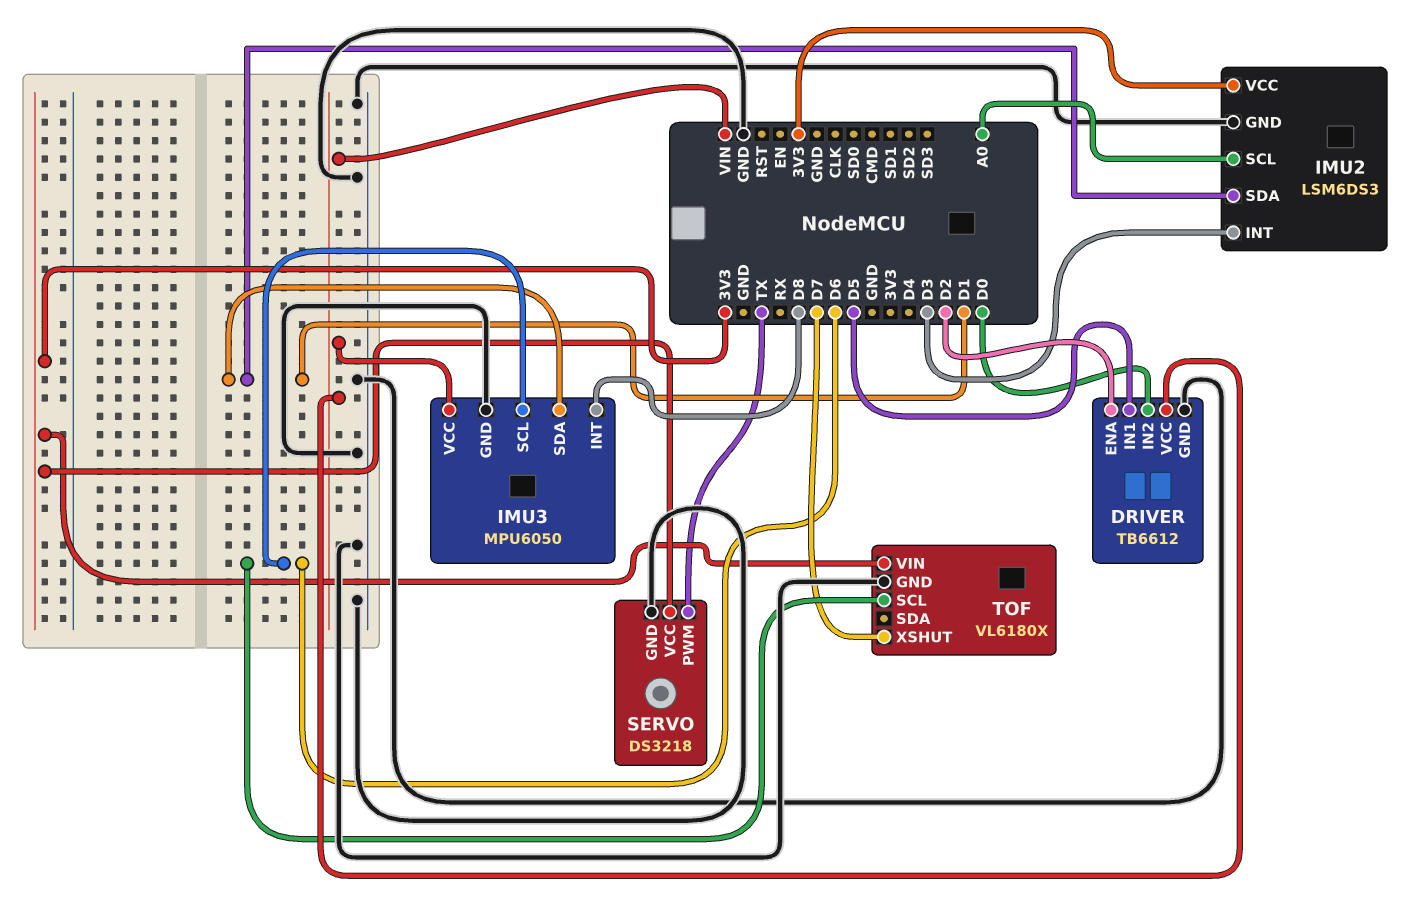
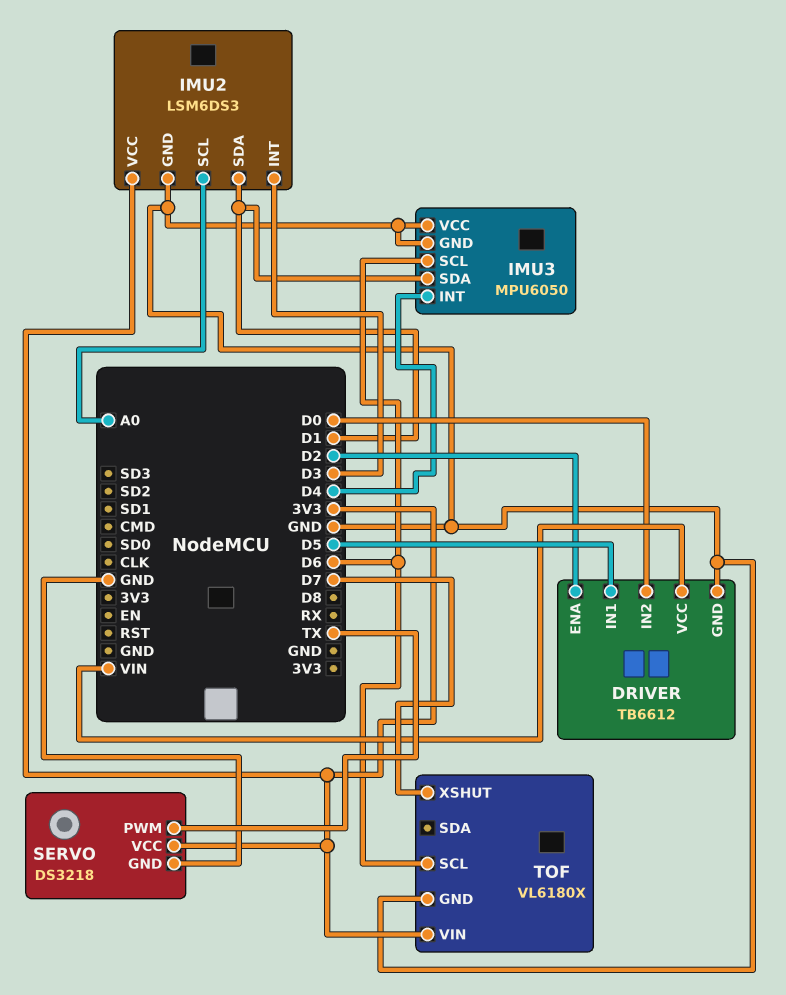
IMU3 pin INT: D8 -> D4
IMU3 pin VCC: VIN -> GND

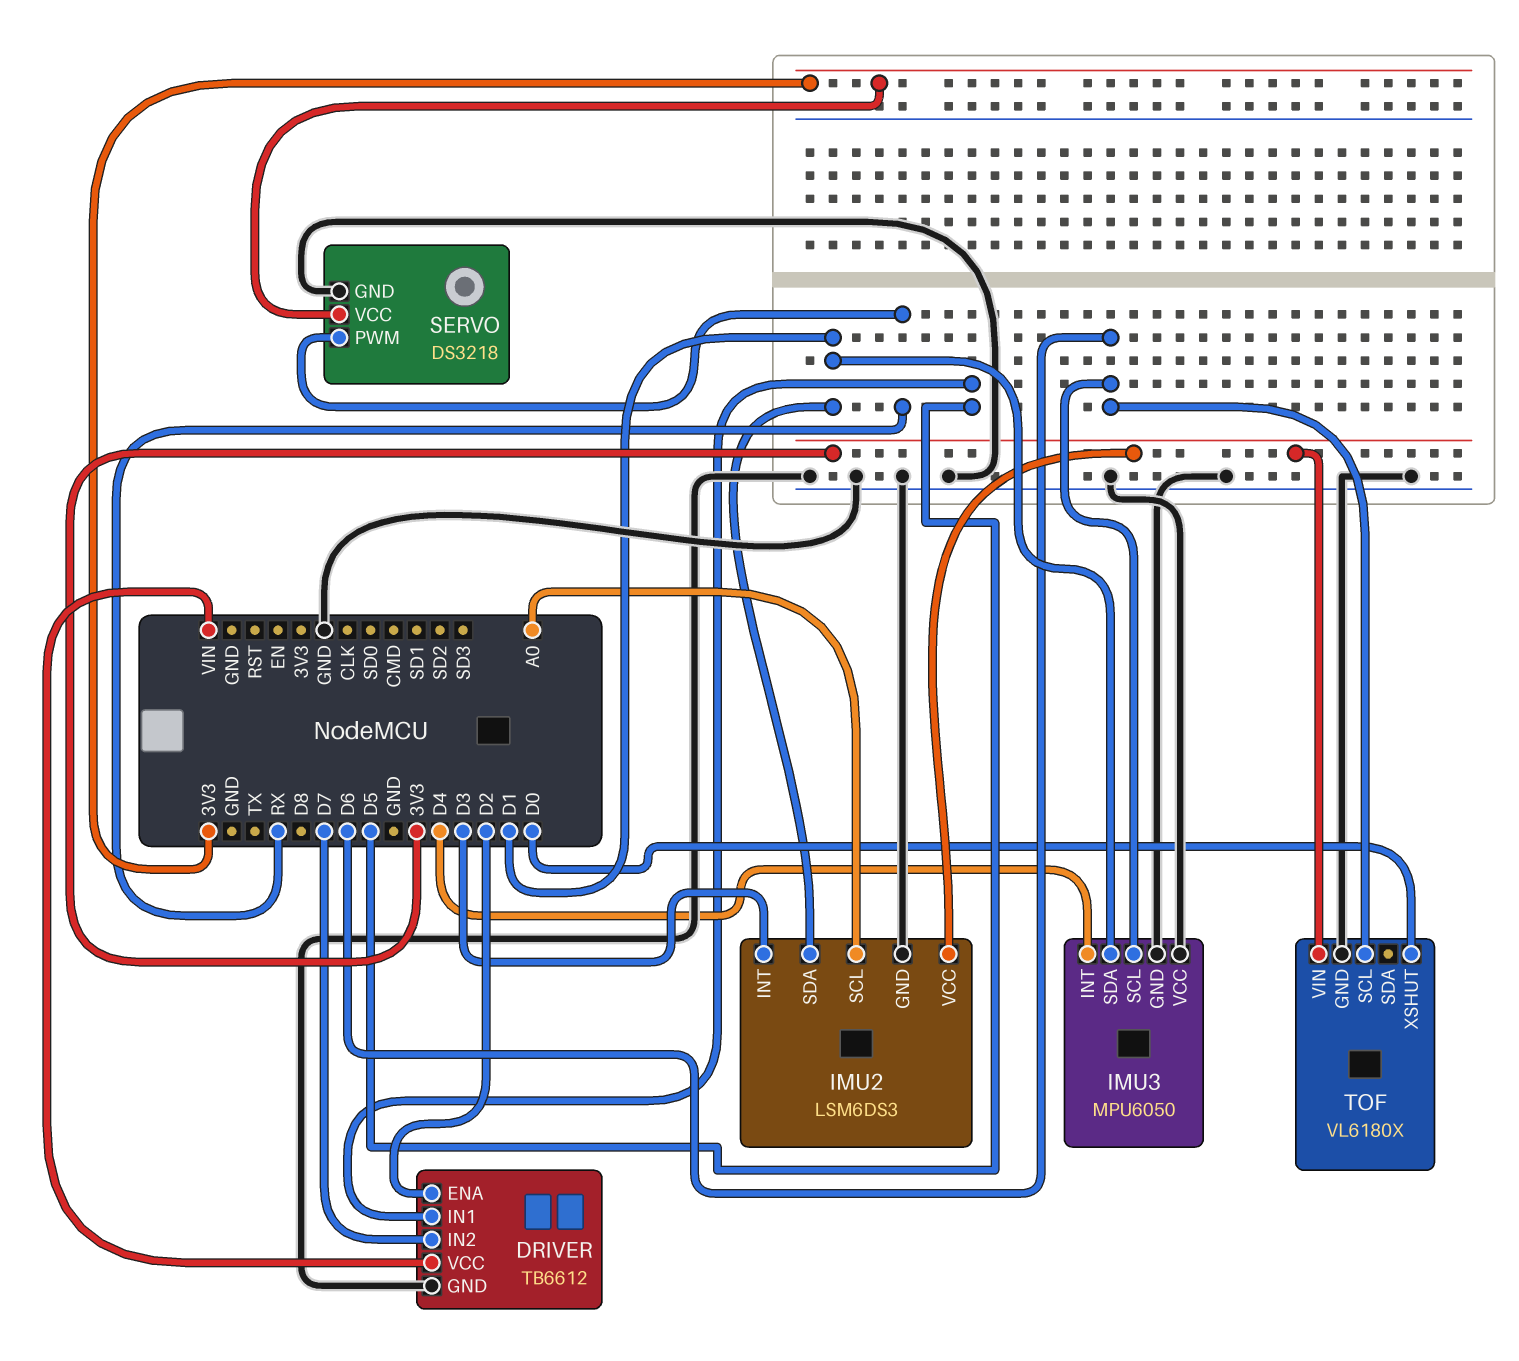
DRIVER pin IN2: D0 -> D7
SERVO pin PWM: TX -> RX
TOF pin XSHUT: D7 -> D0

